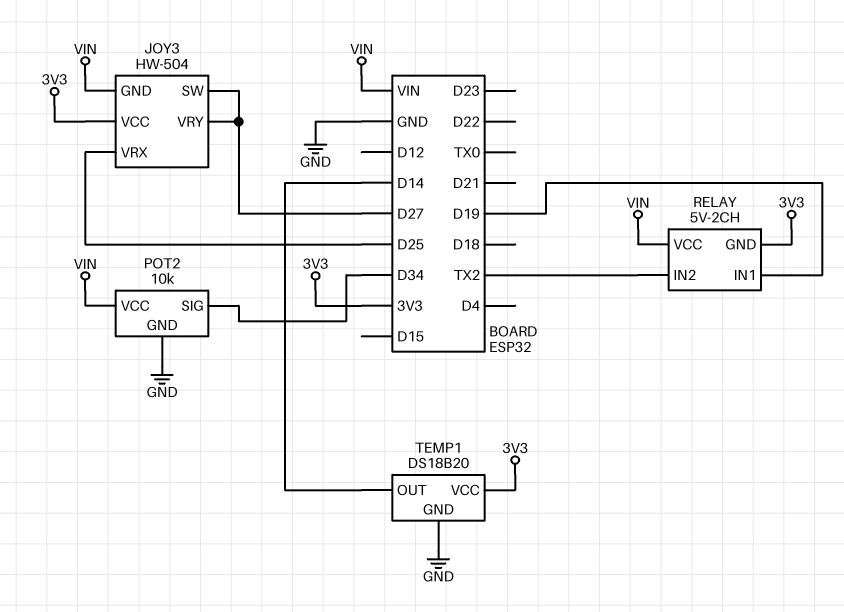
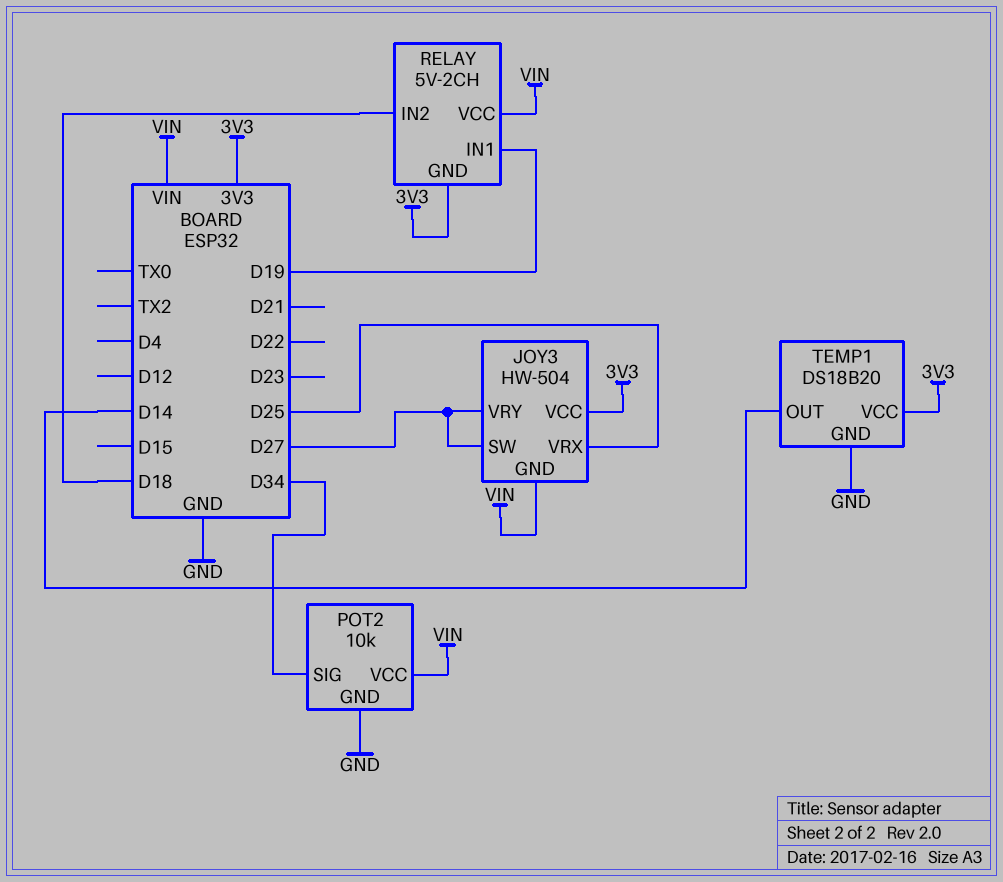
RELAY pin IN2: TX2 -> D18

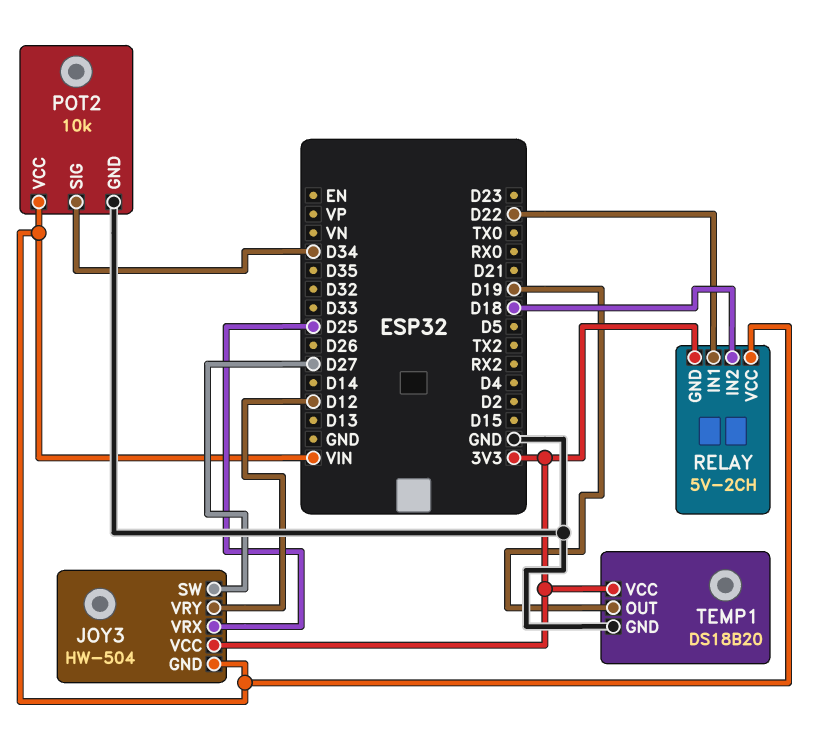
JOY3 pin VRY: D27 -> D12
RELAY pin IN1: D19 -> D22
TEMP1 pin OUT: D14 -> D19

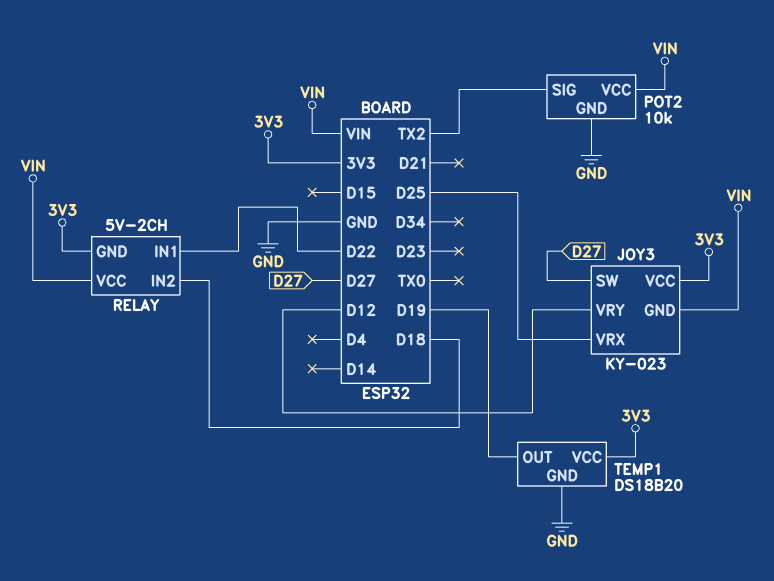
JOY3: HW-504 -> KY-023
POT2 pin SIG: D34 -> TX2

